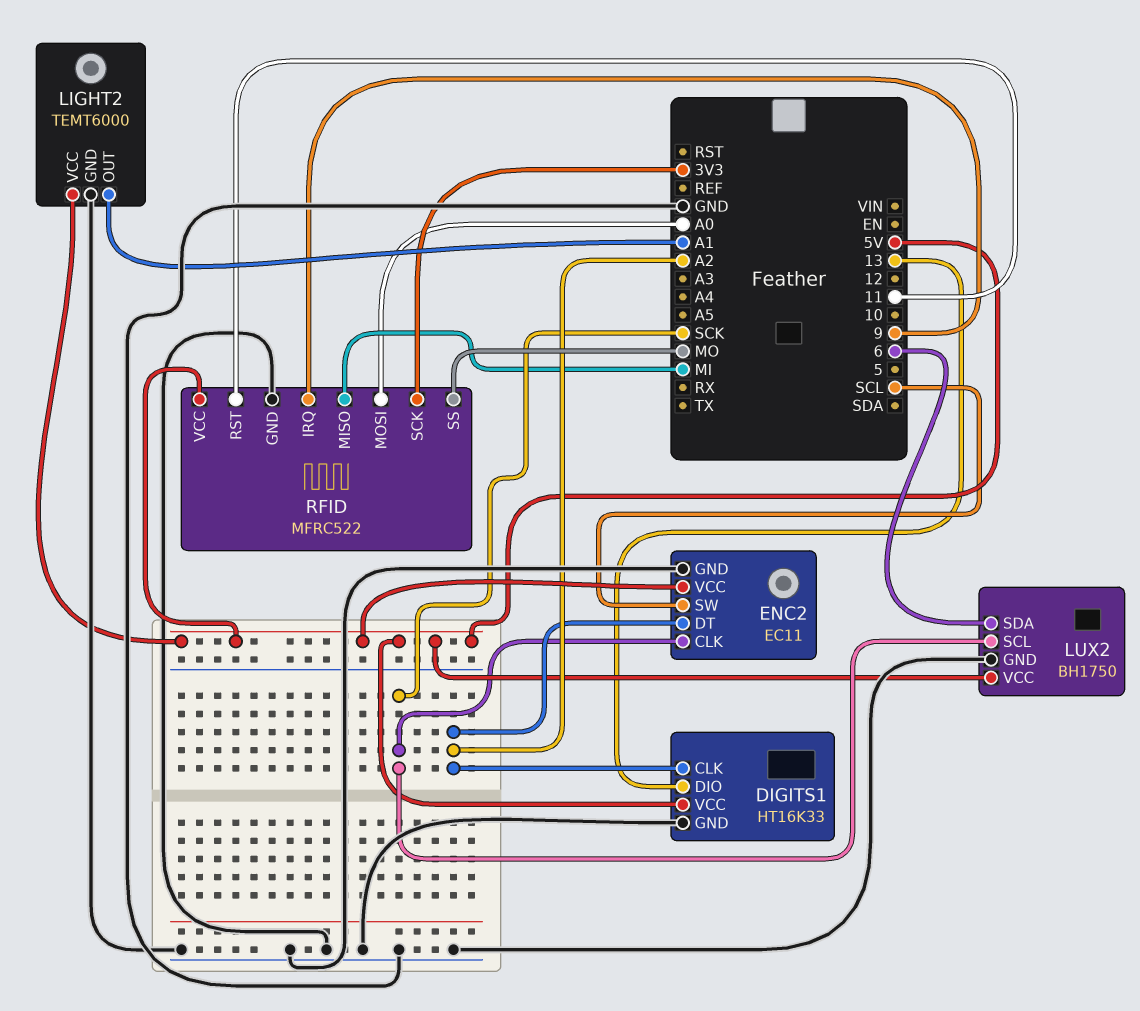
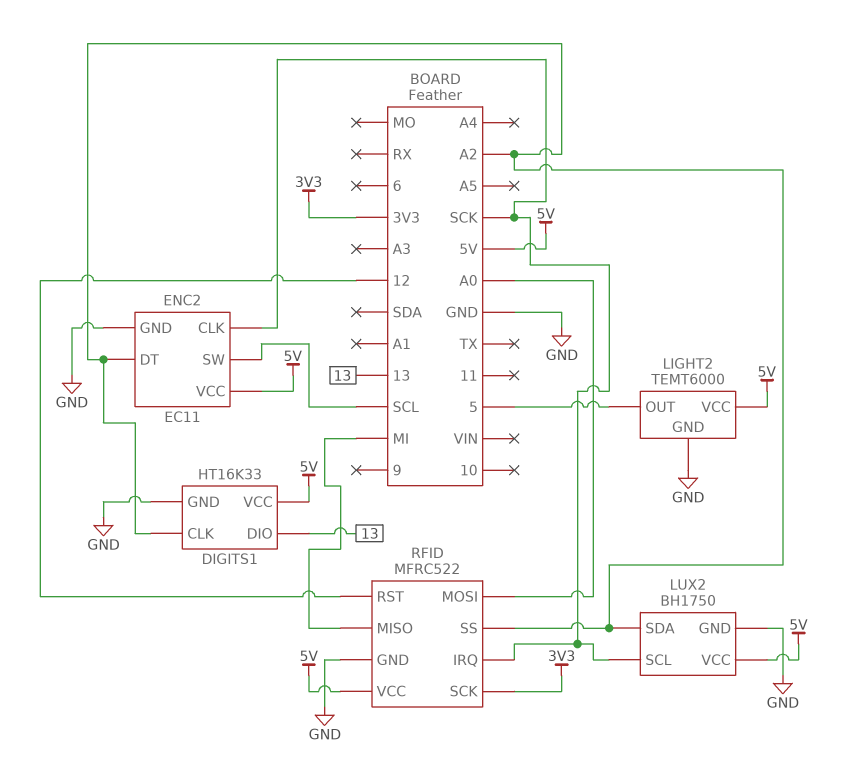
LIGHT2 pin OUT: A1 -> 5
LUX2 pin SDA: 6 -> A2
RFID pin IRQ: 9 -> SCK
RFID pin RST: 11 -> 12
RFID pin SS: MO -> A2

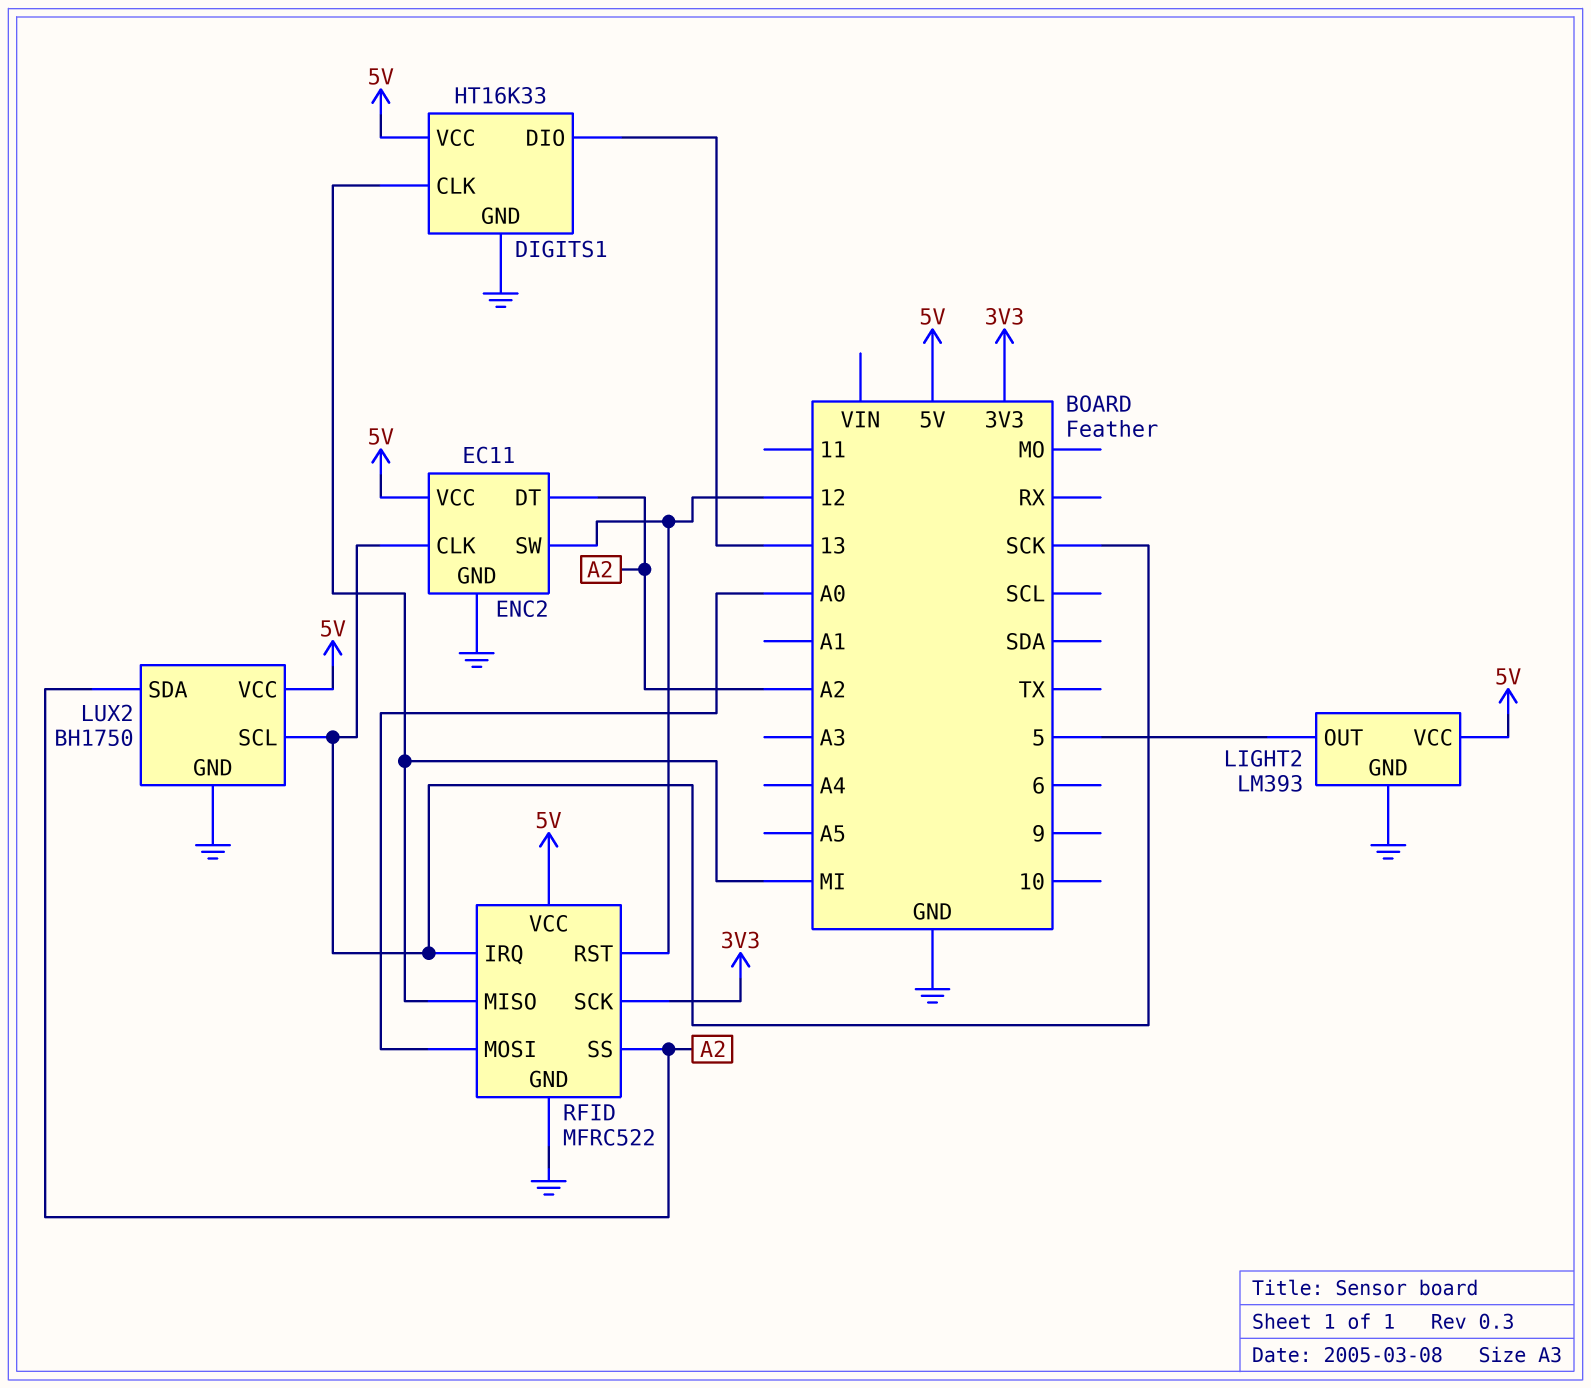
DIGITS1 pin CLK: A2 -> MI
ENC2 pin SW: SCL -> 12
LIGHT2: TEMT6000 -> LM393

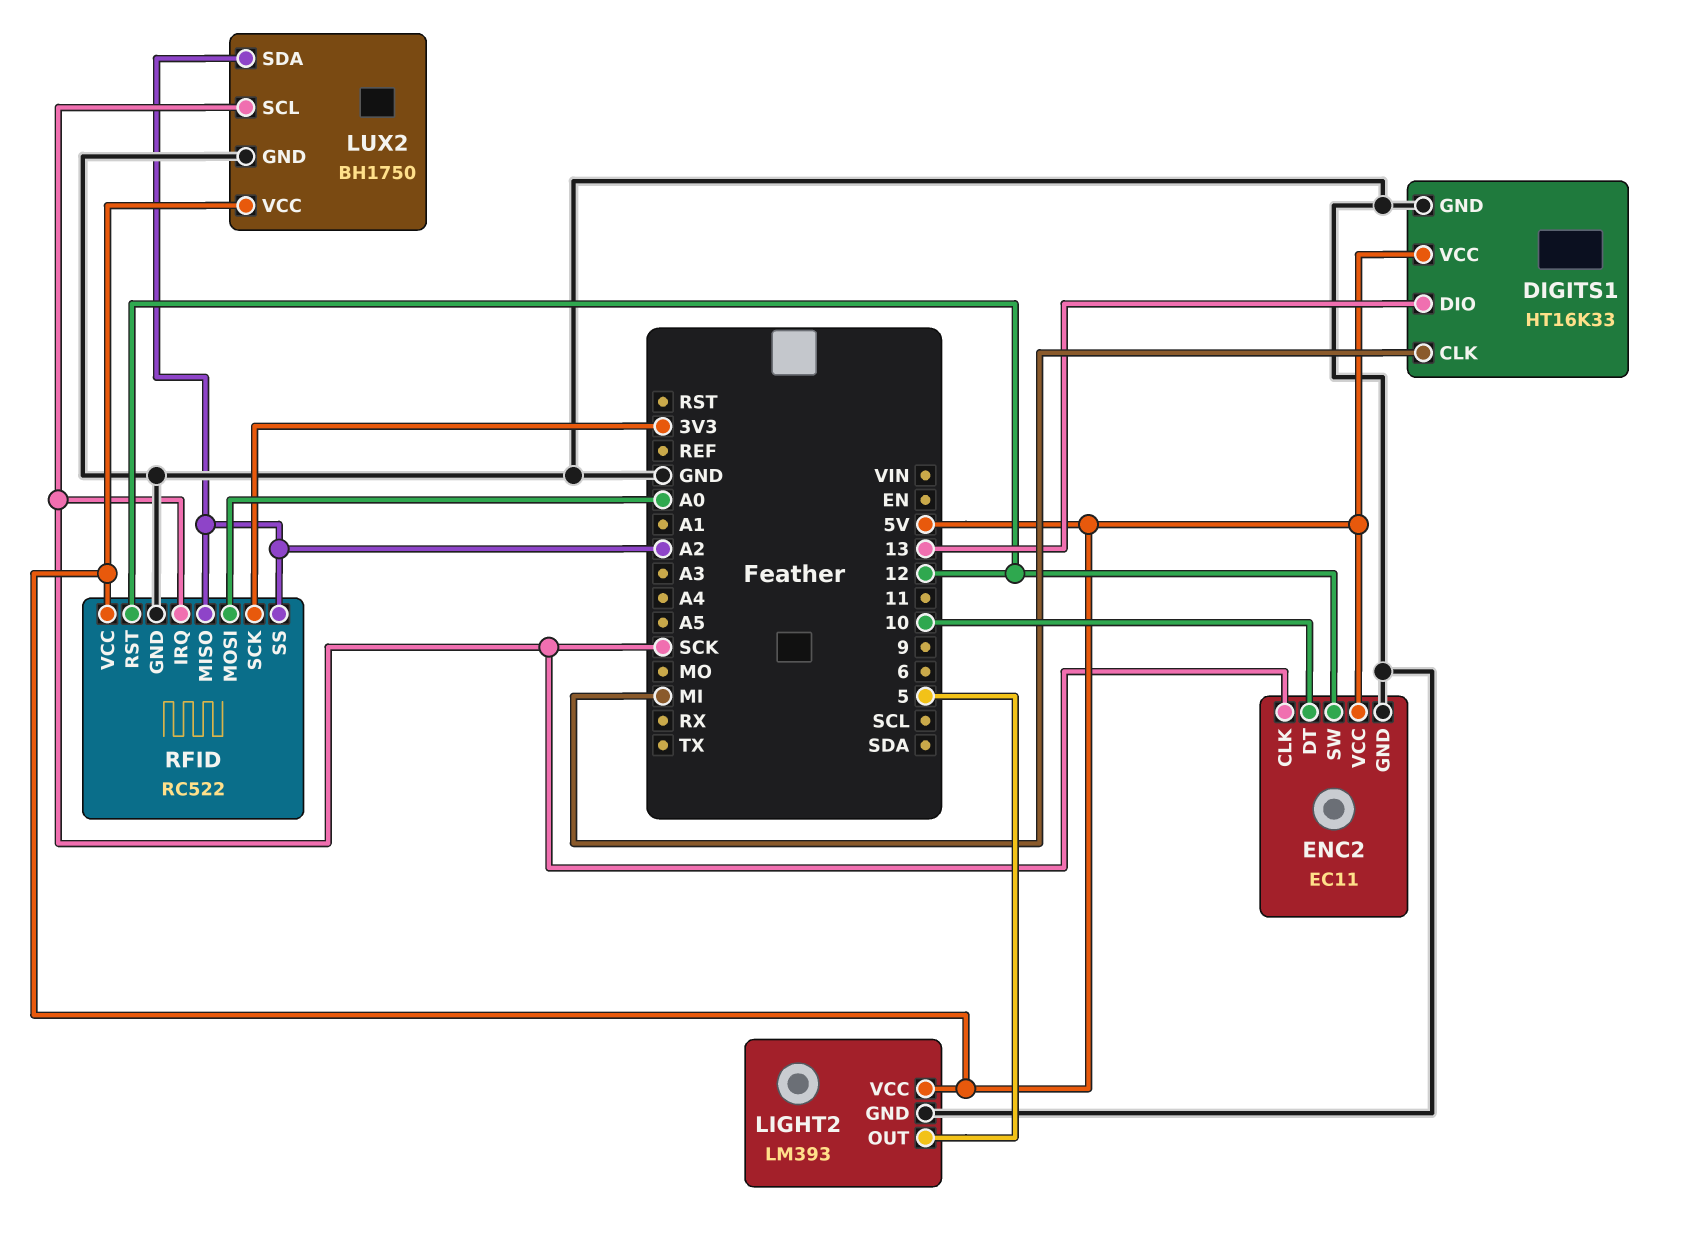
ENC2 pin DT: A2 -> 10
RFID: MFRC522 -> RC522
RFID pin MISO: MI -> A2

